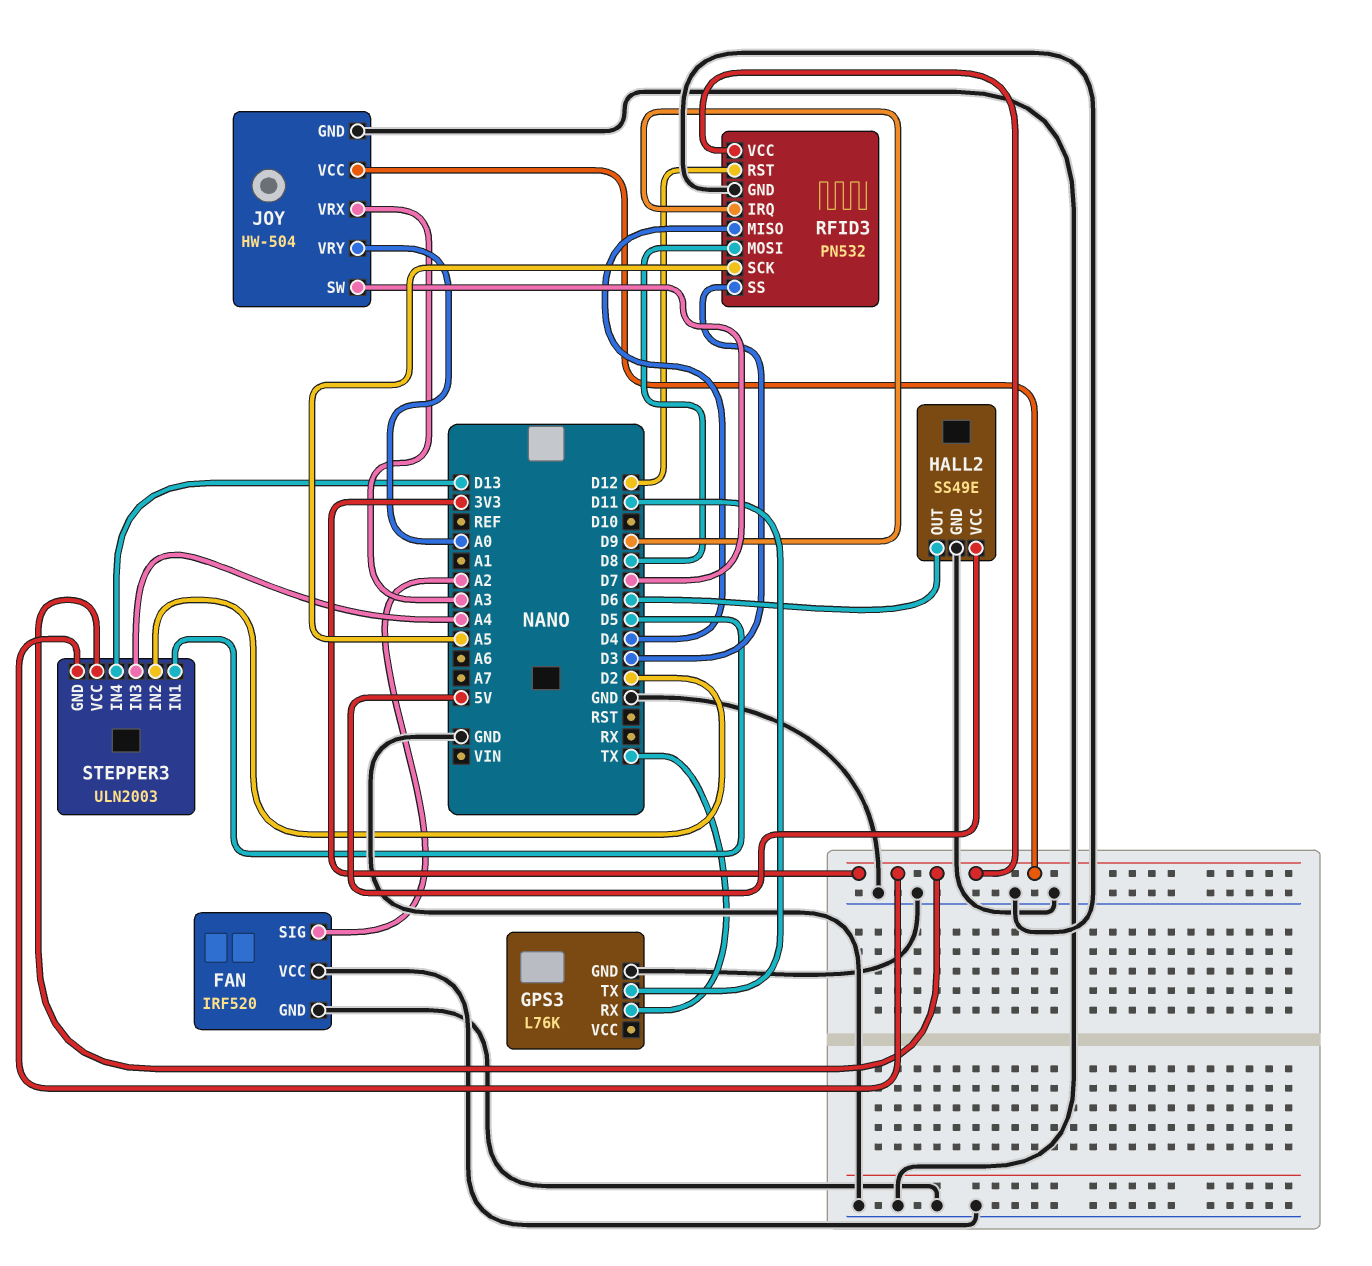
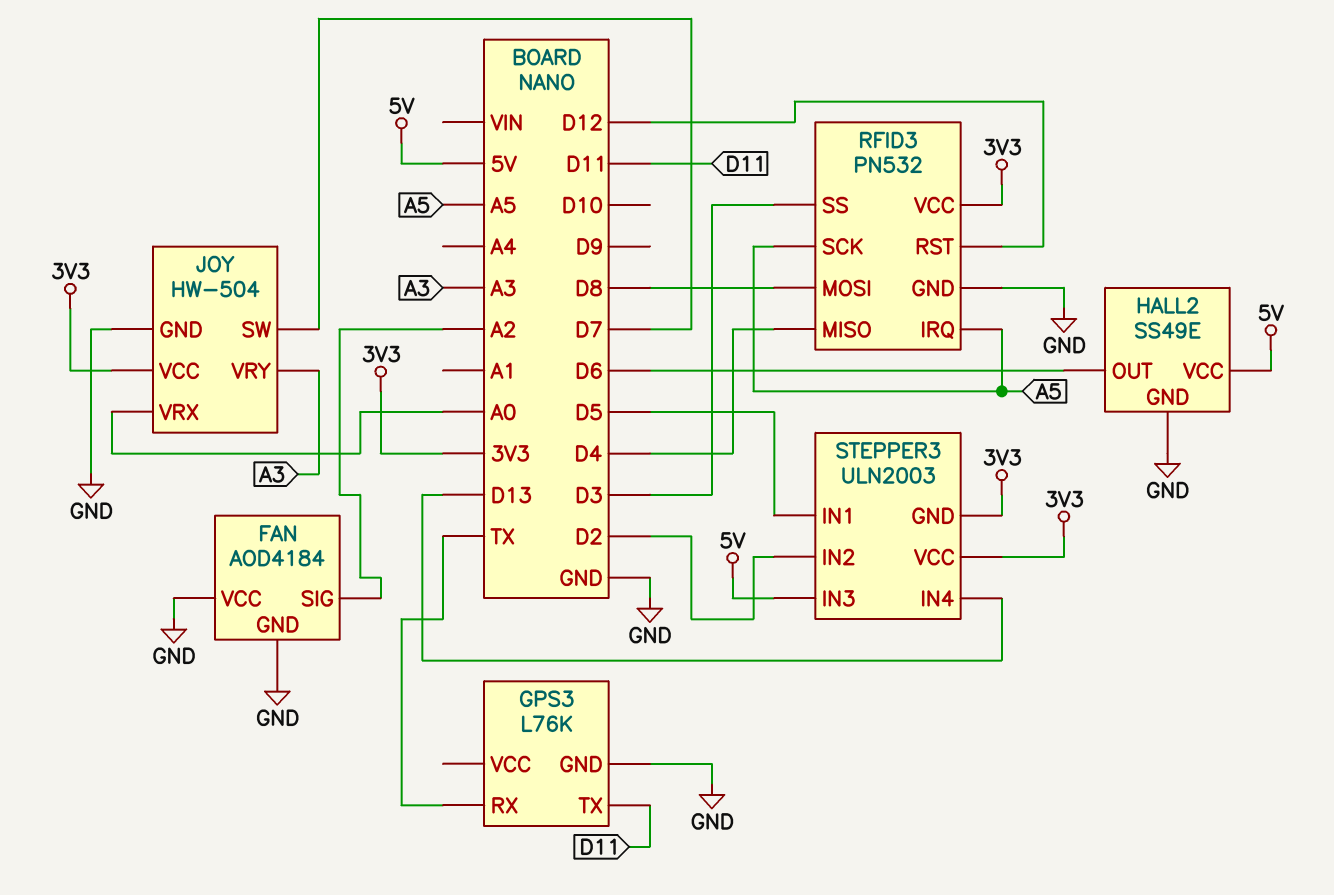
FAN: IRF520 -> AOD4184
JOY pin VRX: A3 -> A0
JOY pin VRY: A0 -> A3
RFID3 pin IRQ: D9 -> A5
STEPPER3 pin IN3: A4 -> 5V

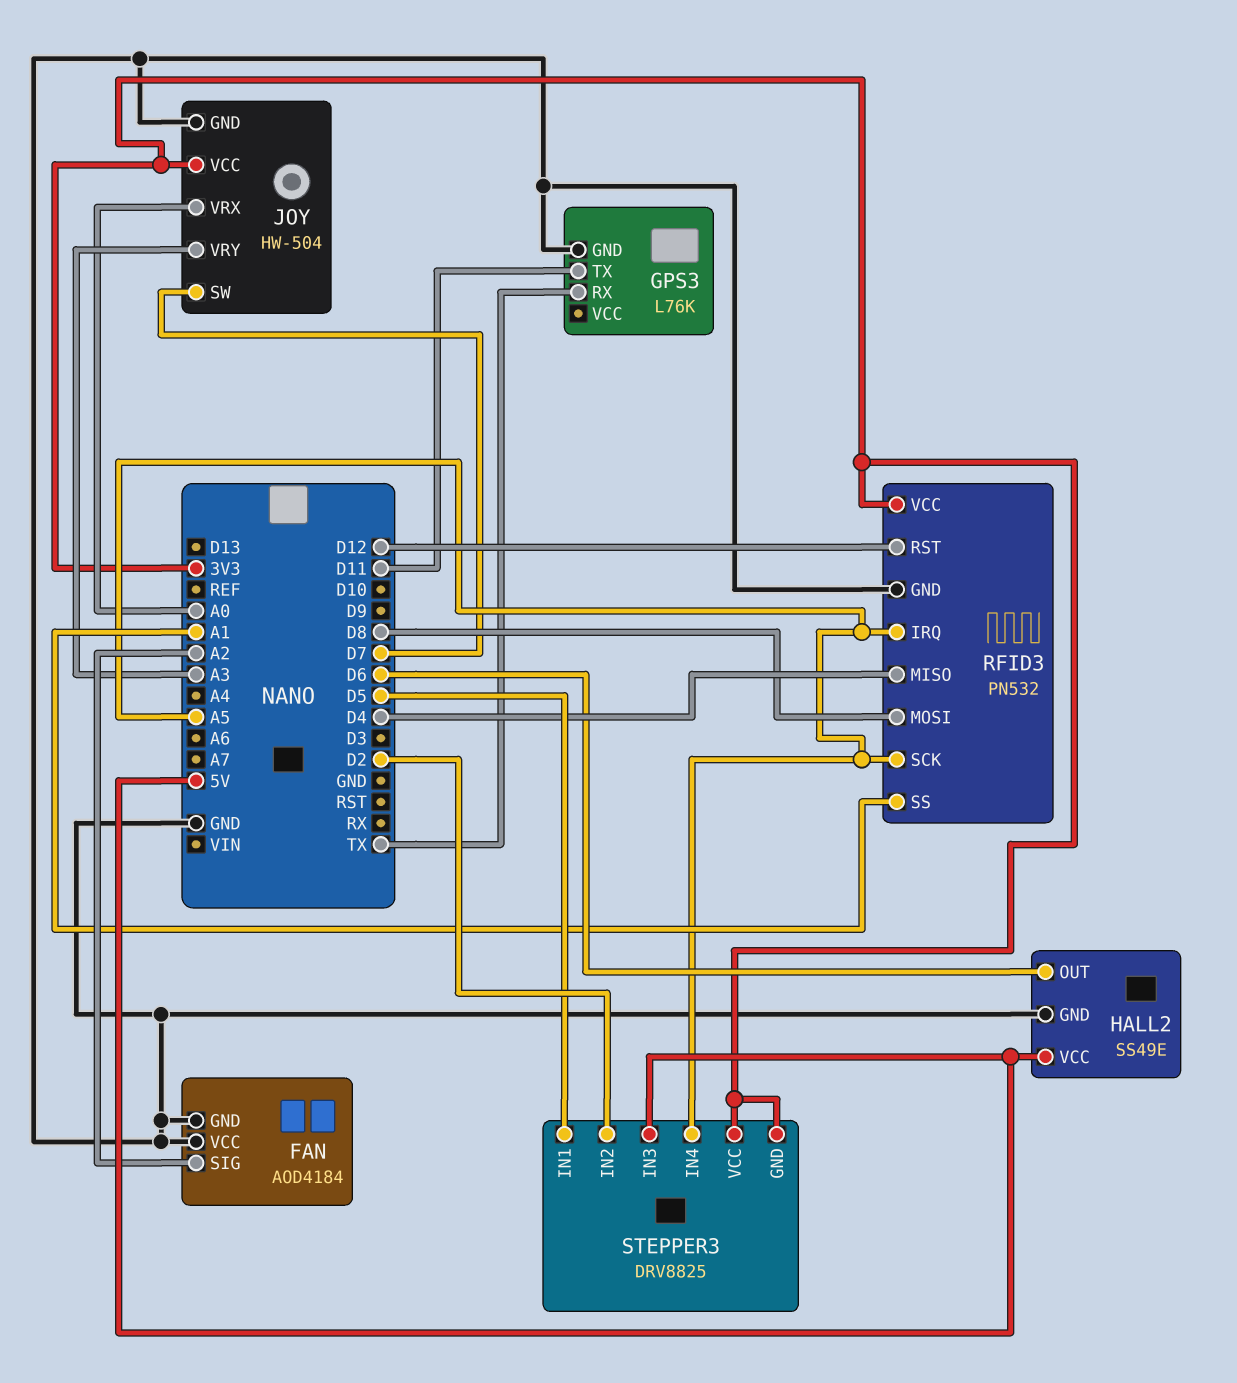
RFID3 pin SS: D3 -> A1
STEPPER3: ULN2003 -> DRV8825
STEPPER3 pin IN4: D13 -> A5

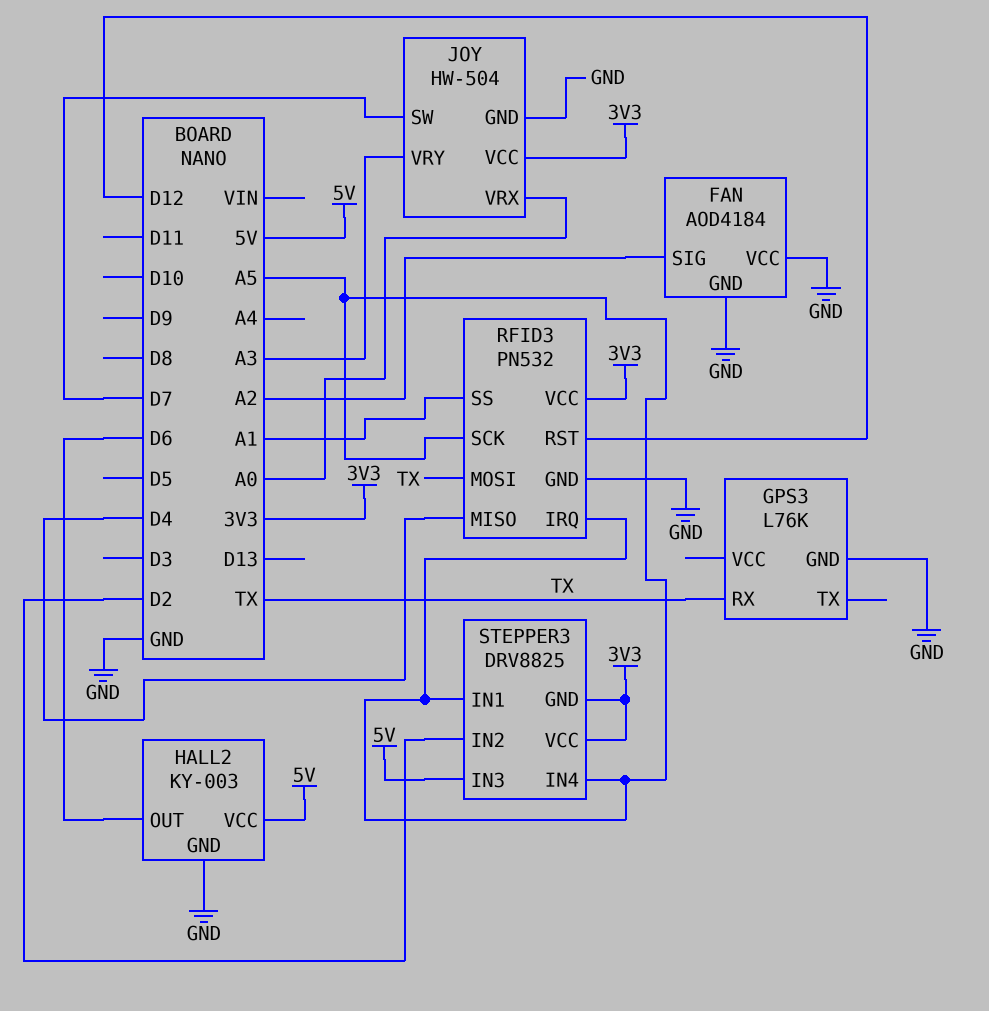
GPS3 pin TX: D11 -> none
HALL2: SS49E -> KY-003
RFID3 pin MOSI: D8 -> TX
STEPPER3 pin IN1: D5 -> A5

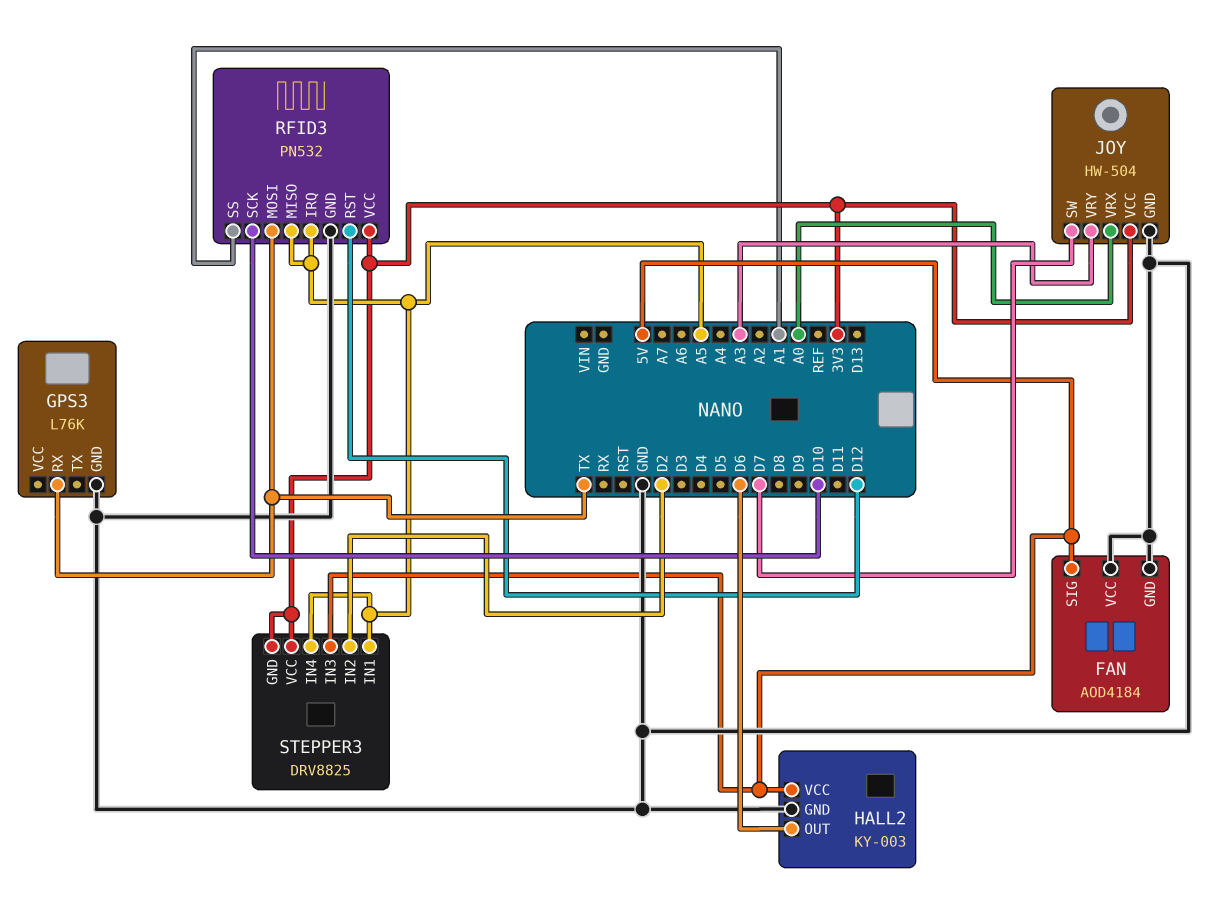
FAN pin SIG: A2 -> 5V
RFID3 pin MISO: D4 -> A5
RFID3 pin SCK: A5 -> D10

